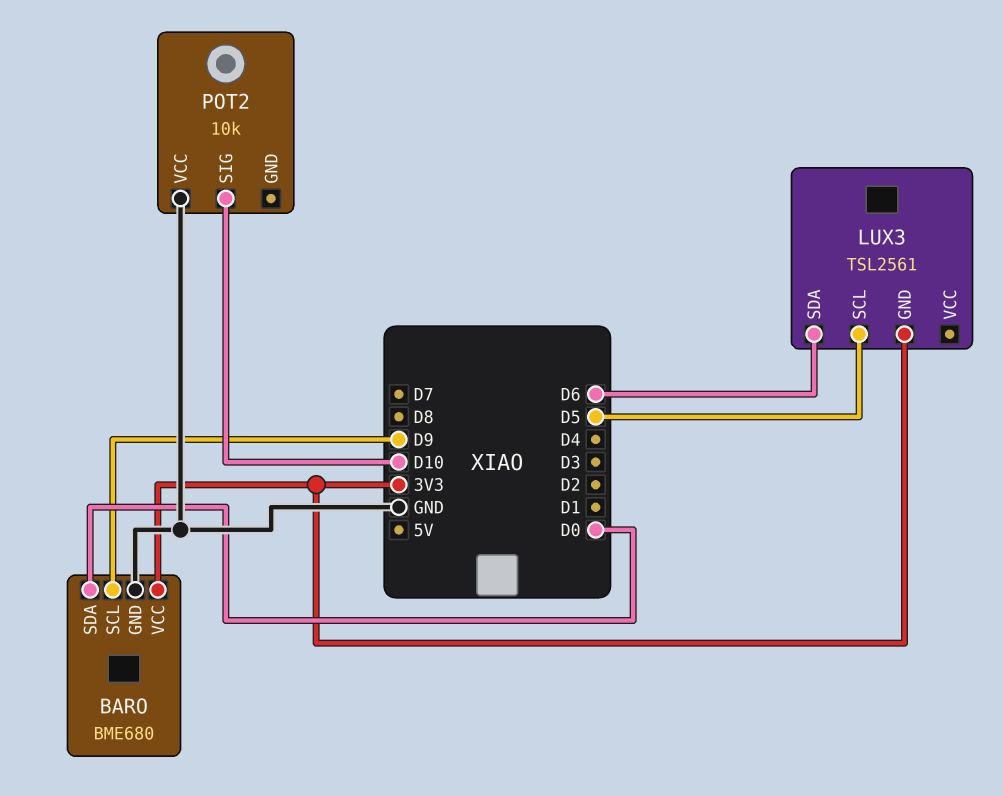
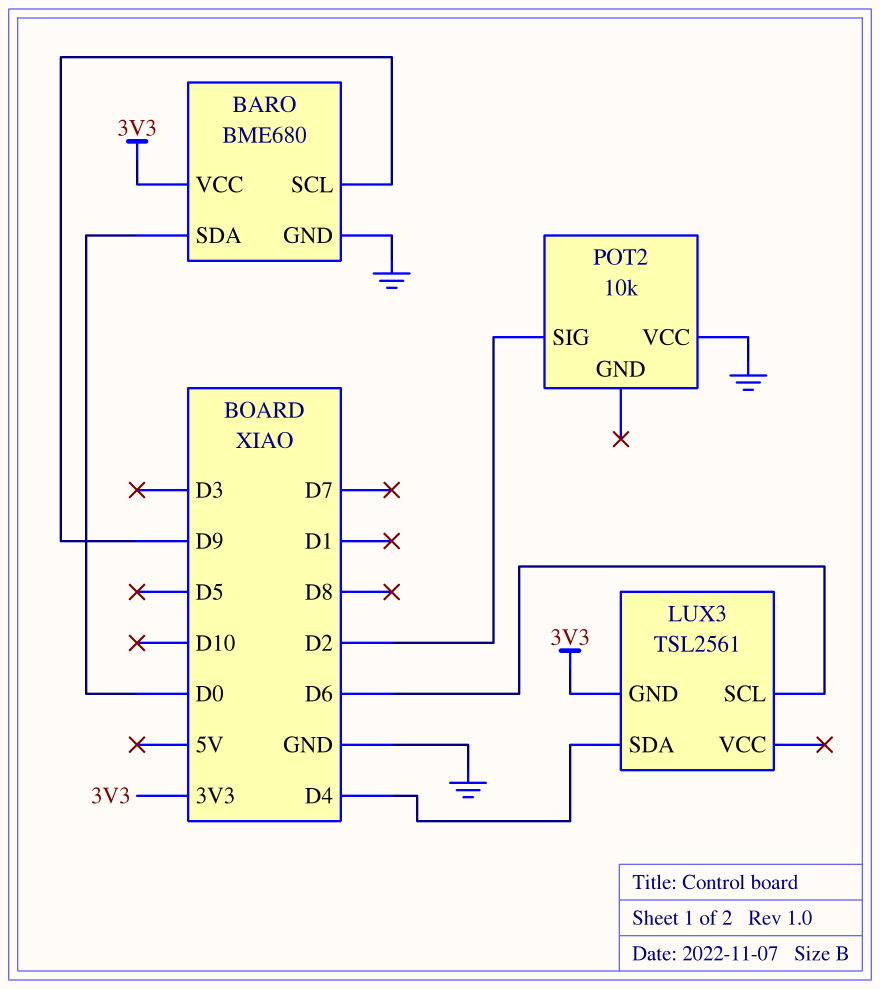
LUX3 pin SCL: D5 -> D6
LUX3 pin SDA: D6 -> D4
POT2 pin SIG: D10 -> D2

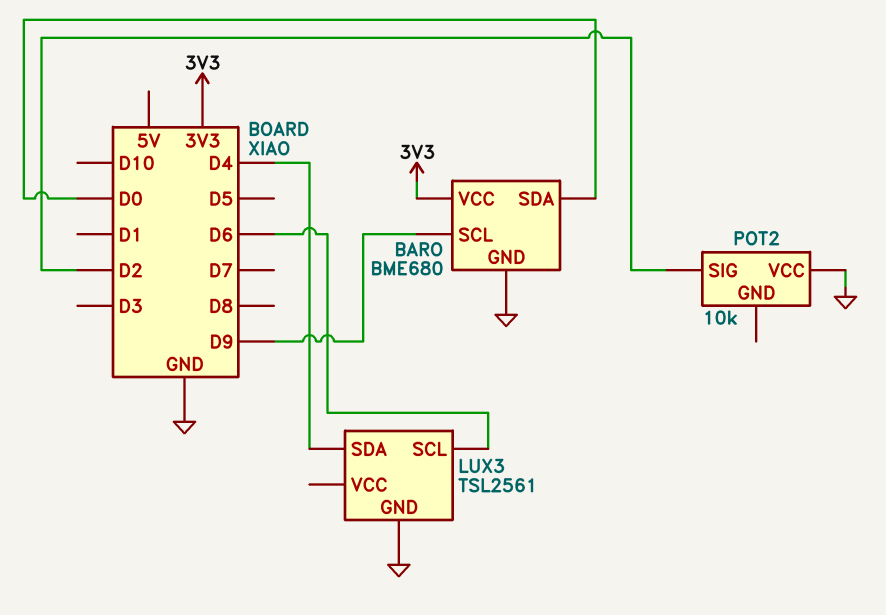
LUX3 pin GND: 3V3 -> GND

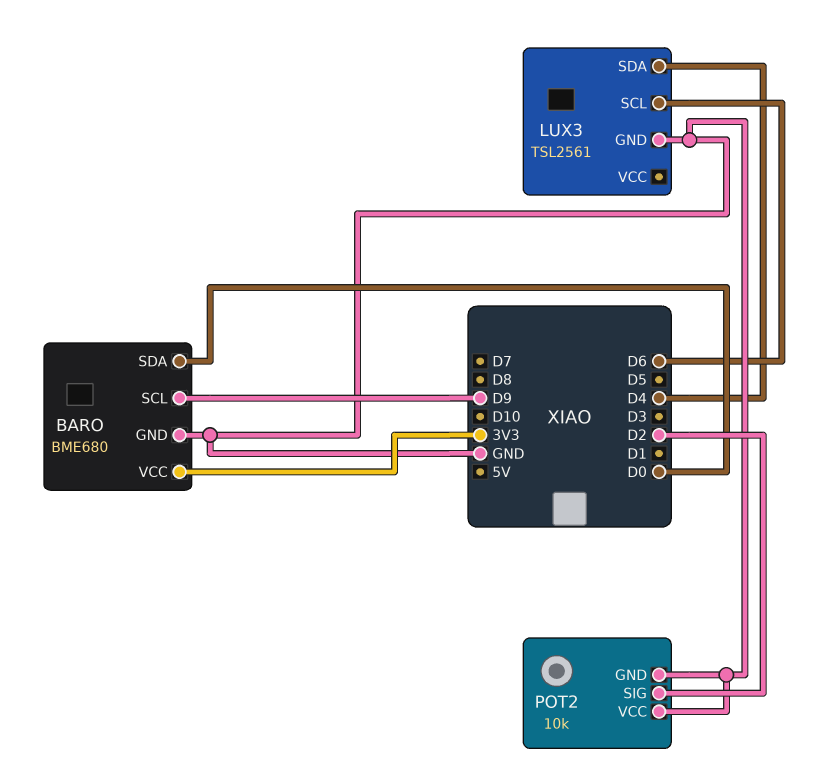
POT2 pin GND: none -> GND

